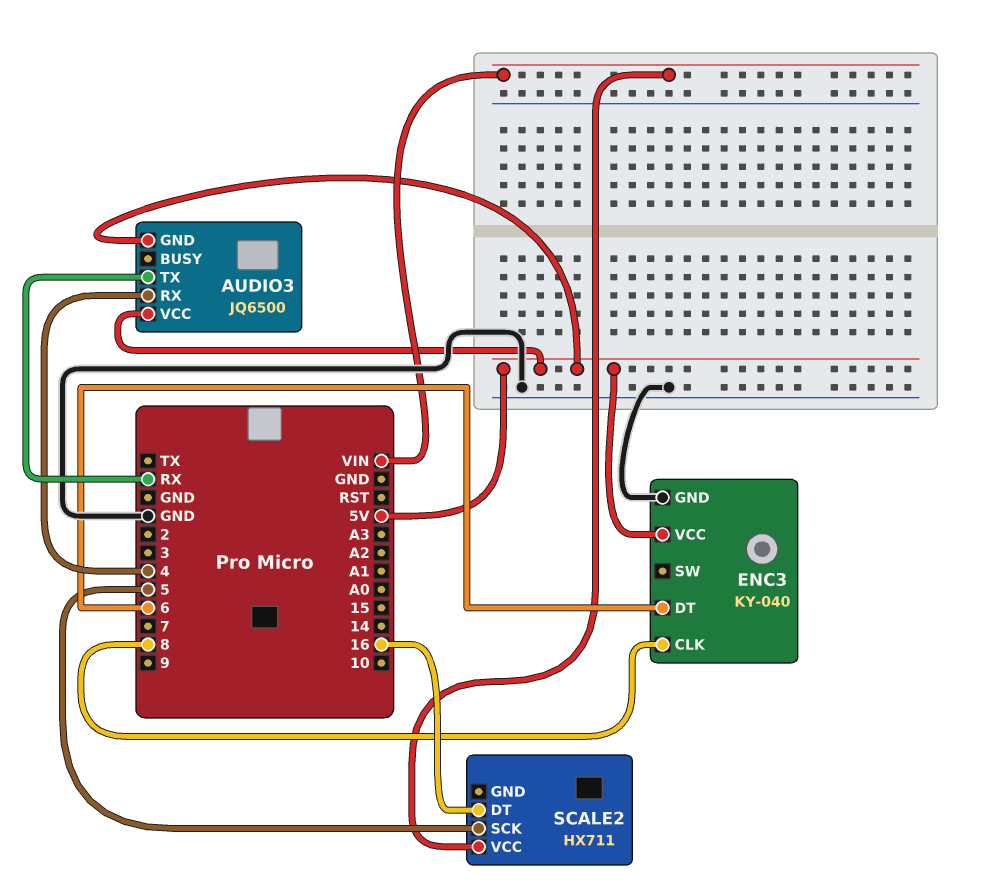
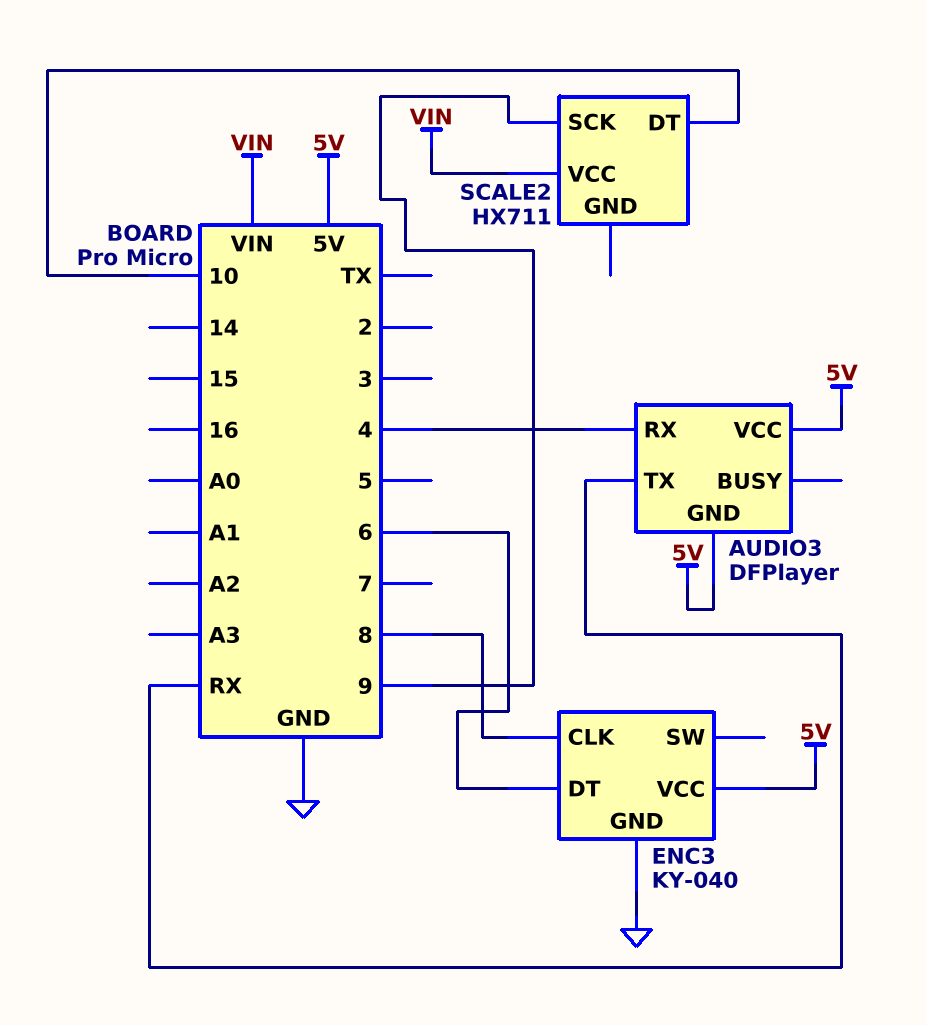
AUDIO3: JQ6500 -> DFPlayer
SCALE2 pin DT: 16 -> 10
SCALE2 pin SCK: 5 -> 9

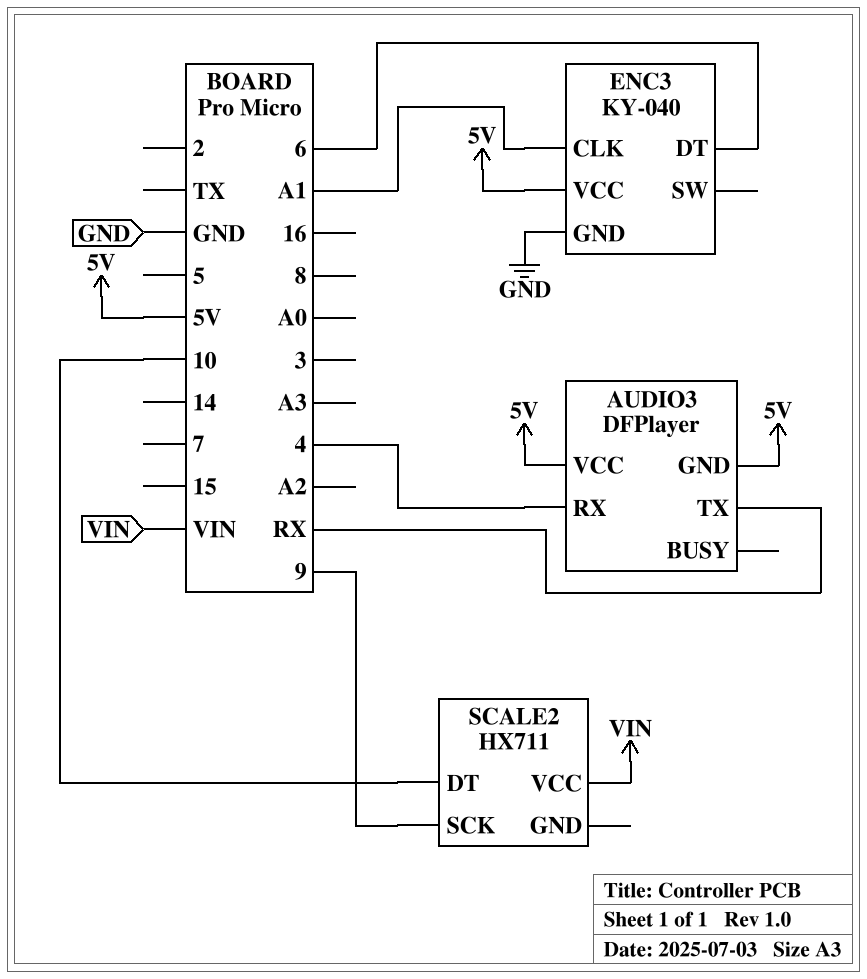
ENC3 pin CLK: 8 -> A1

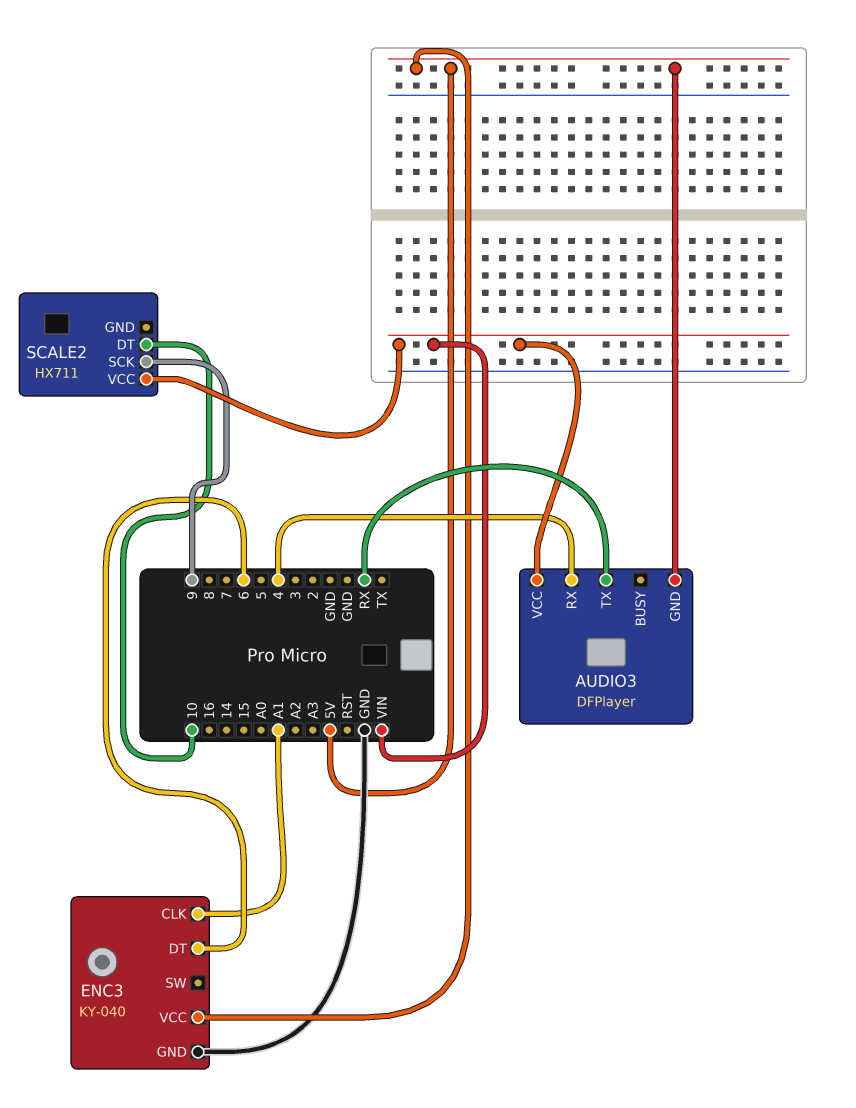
AUDIO3 pin VCC: 5V -> VIN

